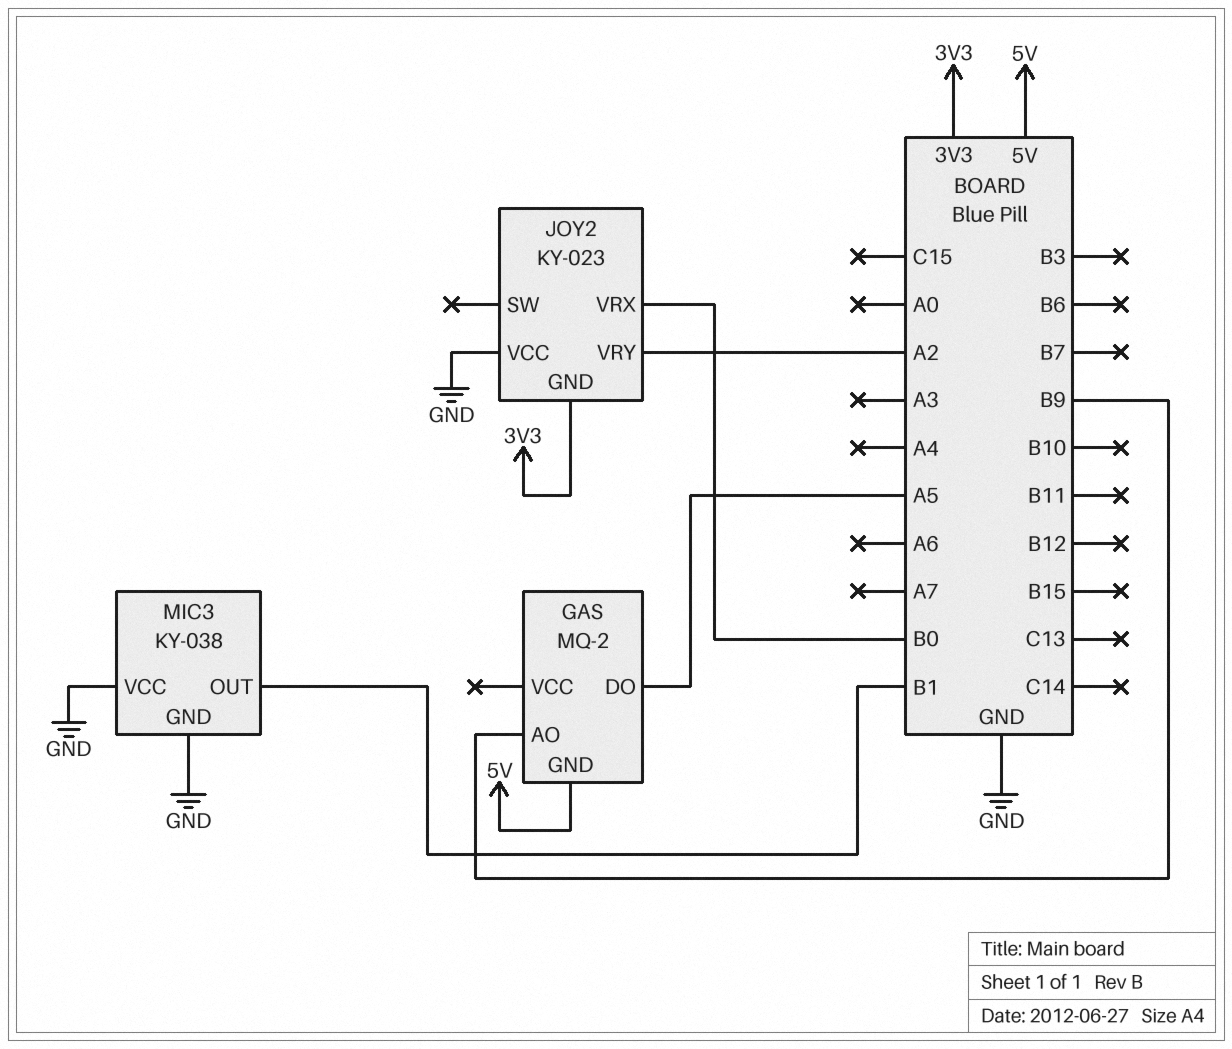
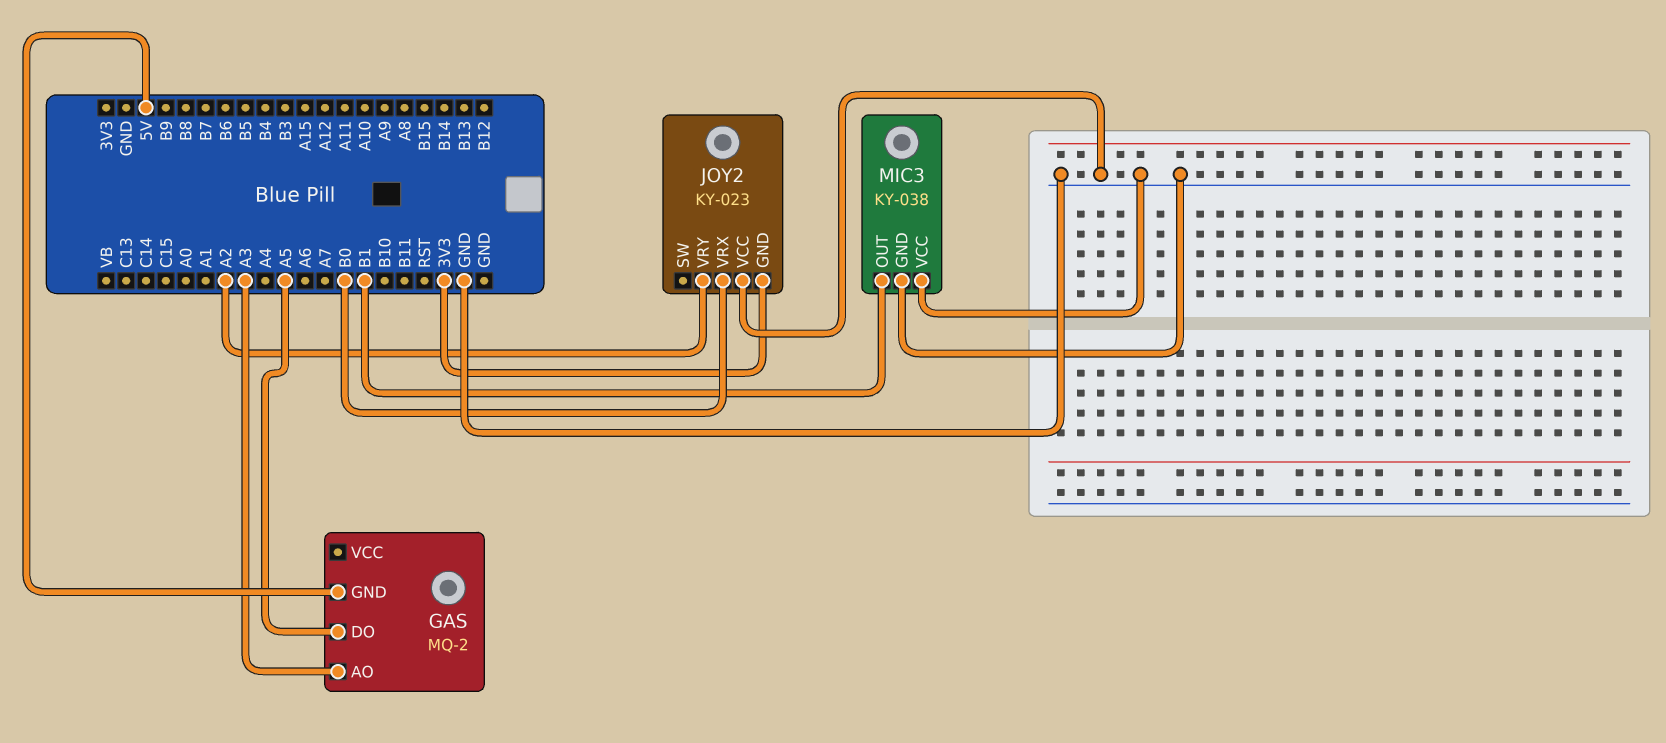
GAS pin AO: B9 -> A3

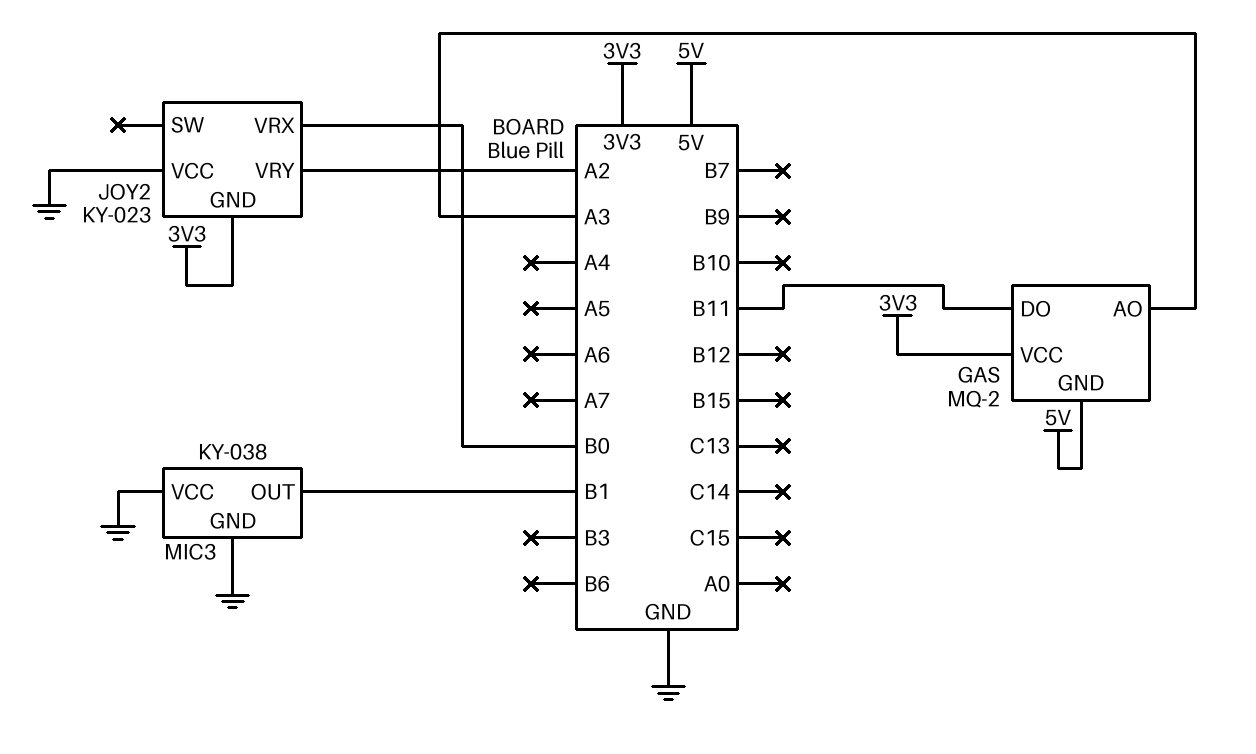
GAS pin DO: A5 -> B11
GAS pin VCC: none -> 3V3

